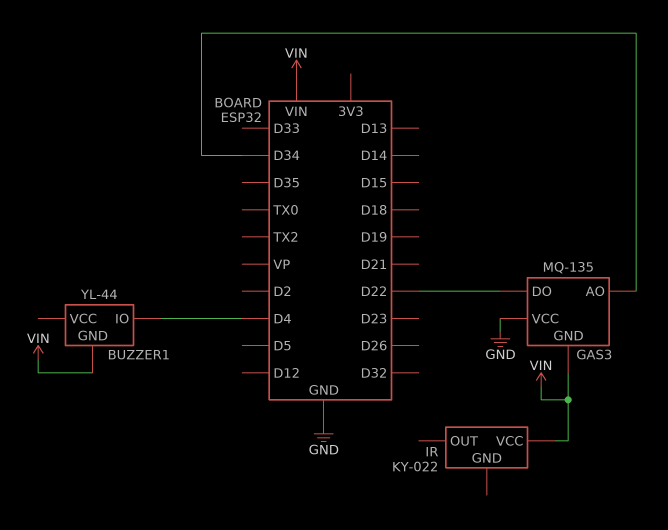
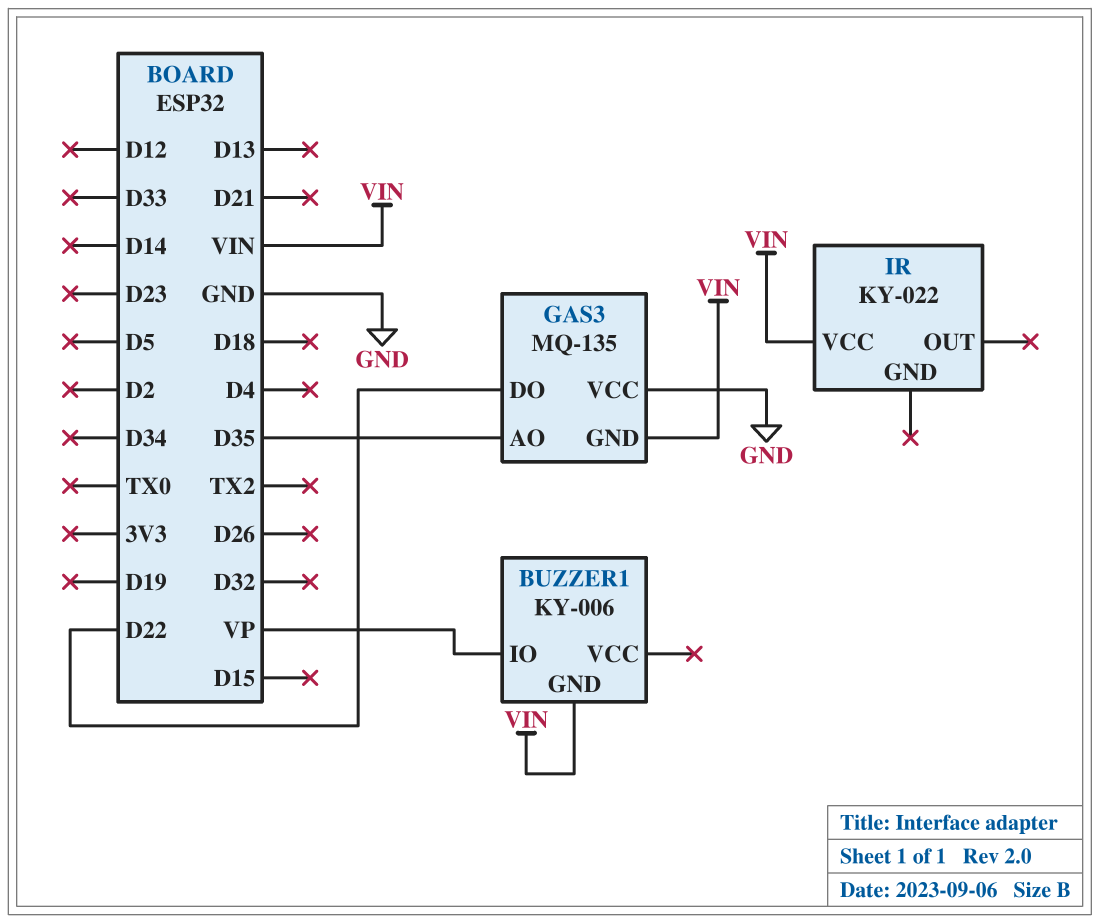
BUZZER1: YL-44 -> KY-006
BUZZER1 pin IO: D4 -> VP
GAS3 pin AO: D34 -> D35

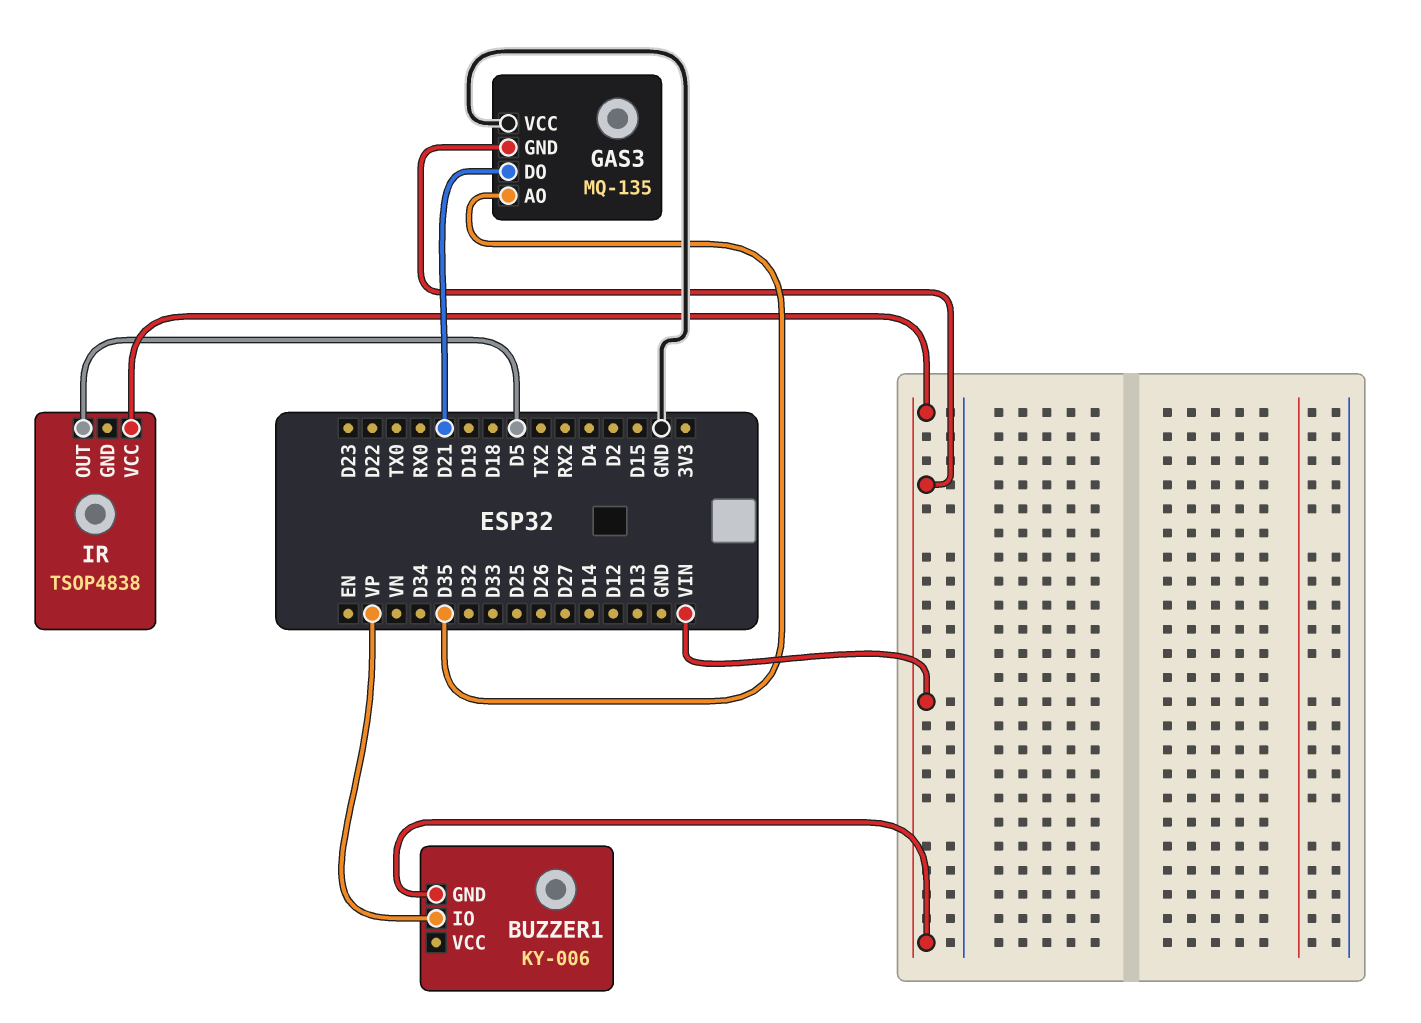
GAS3 pin DO: D22 -> D21
IR: KY-022 -> TSOP4838
IR pin OUT: none -> D5

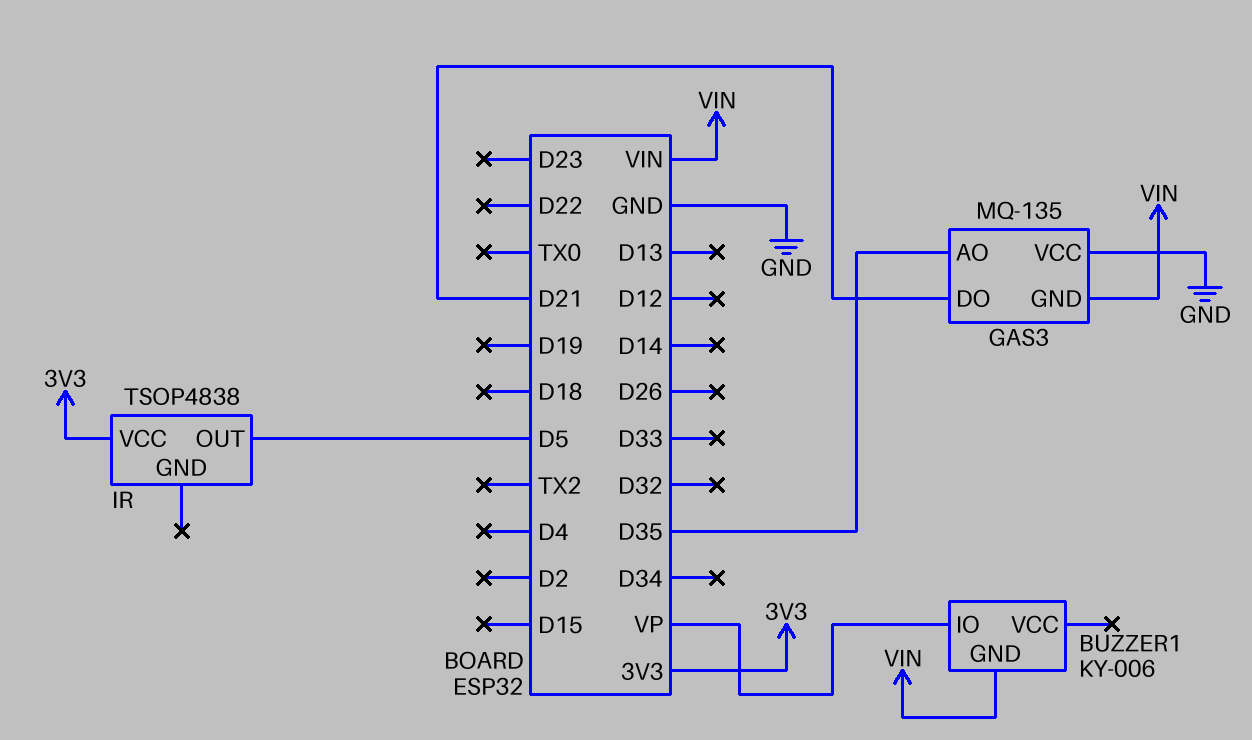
IR pin VCC: VIN -> 3V3

